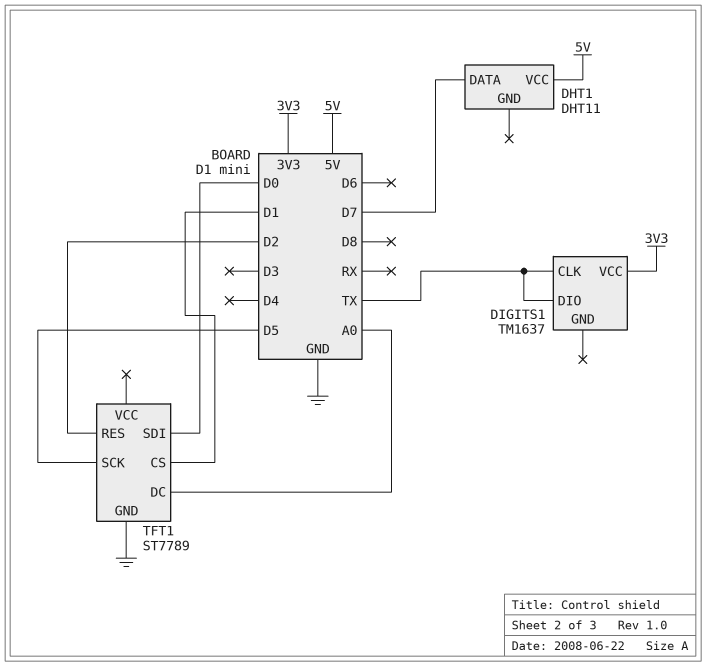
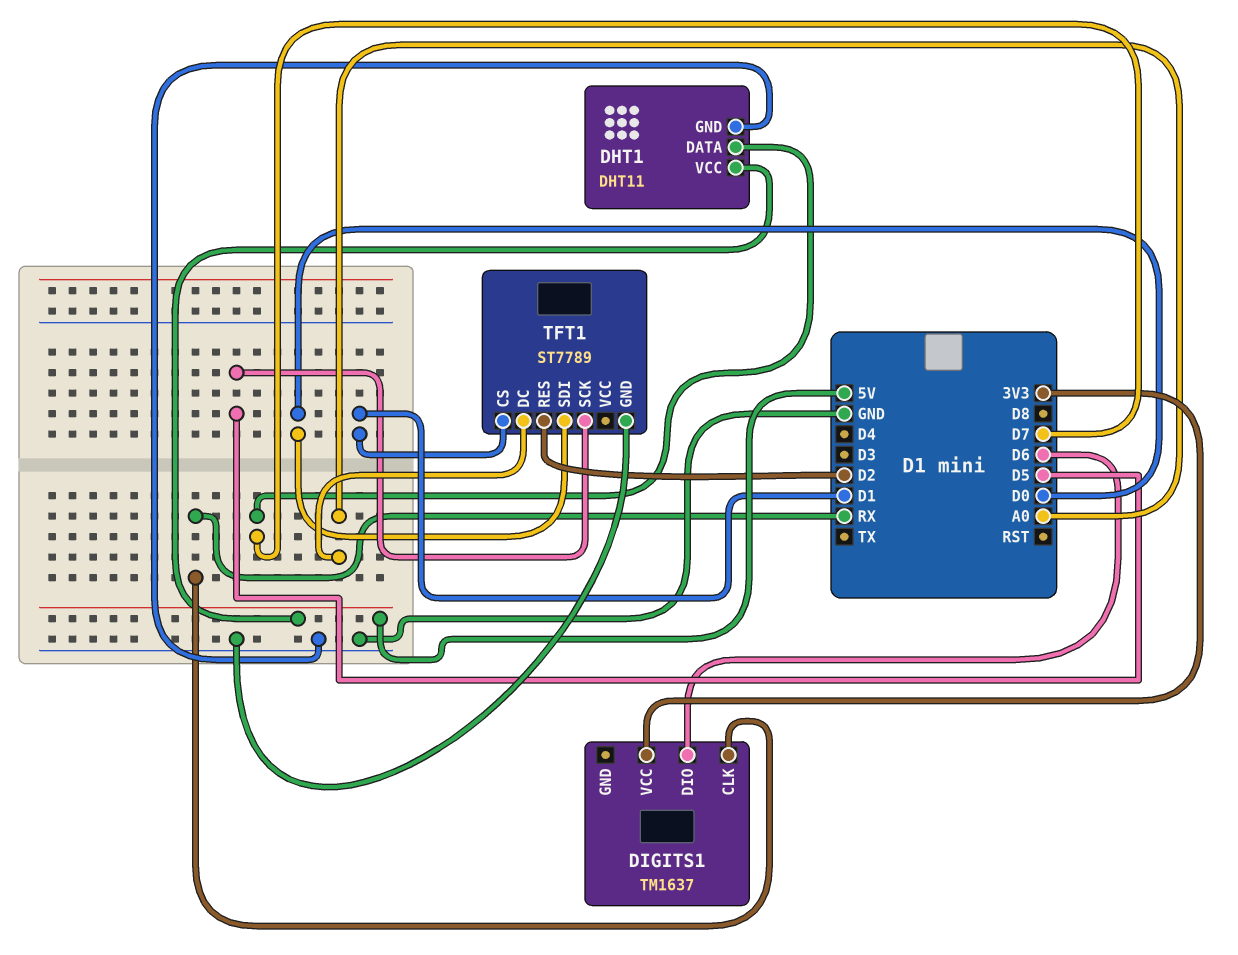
DHT1 pin GND: none -> GND
DIGITS1 pin CLK: TX -> RX
DIGITS1 pin DIO: TX -> D6

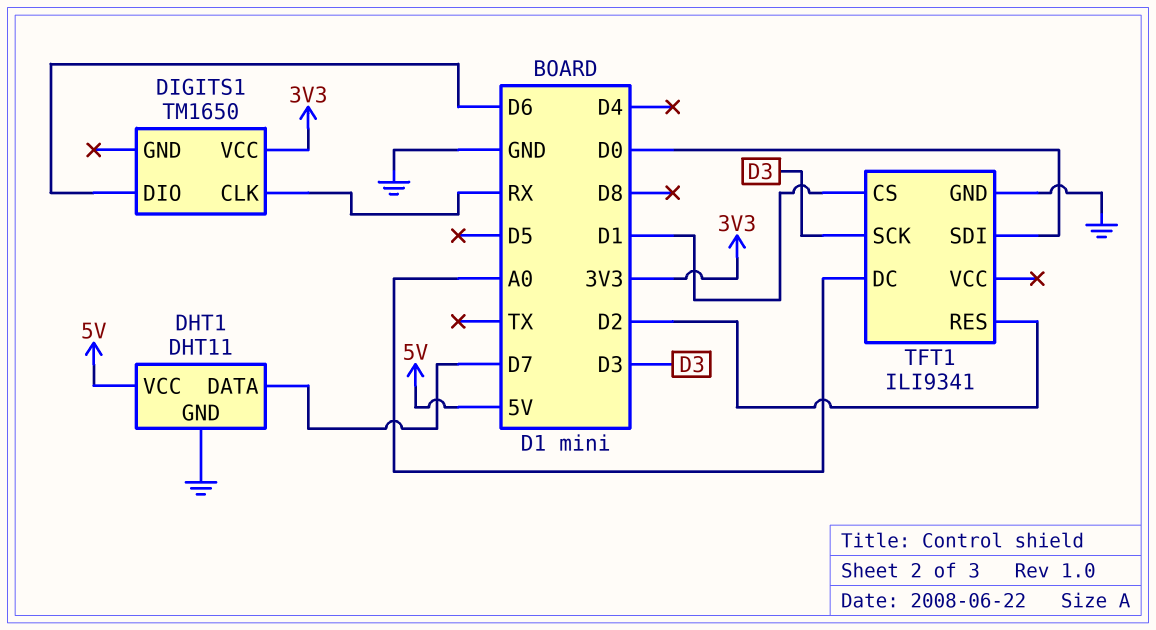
DIGITS1: TM1637 -> TM1650
TFT1: ST7789 -> ILI9341
TFT1 pin SCK: D5 -> D3

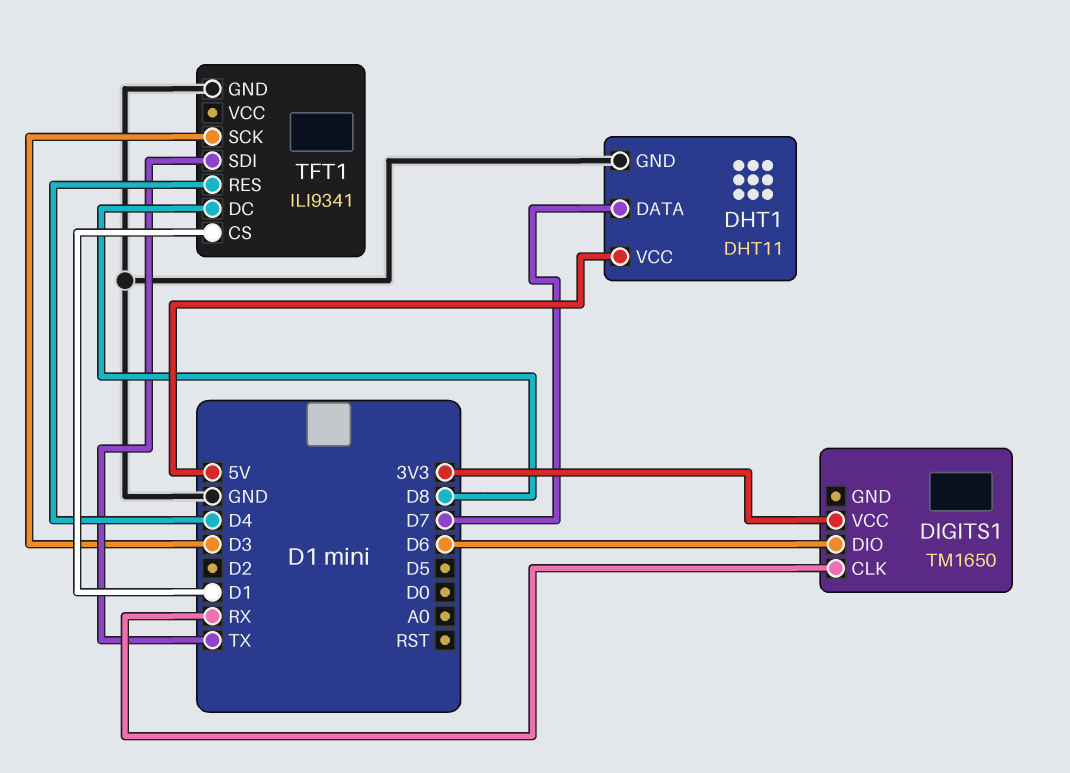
TFT1 pin DC: A0 -> D8
TFT1 pin RES: D2 -> D4
TFT1 pin SDI: D0 -> TX

